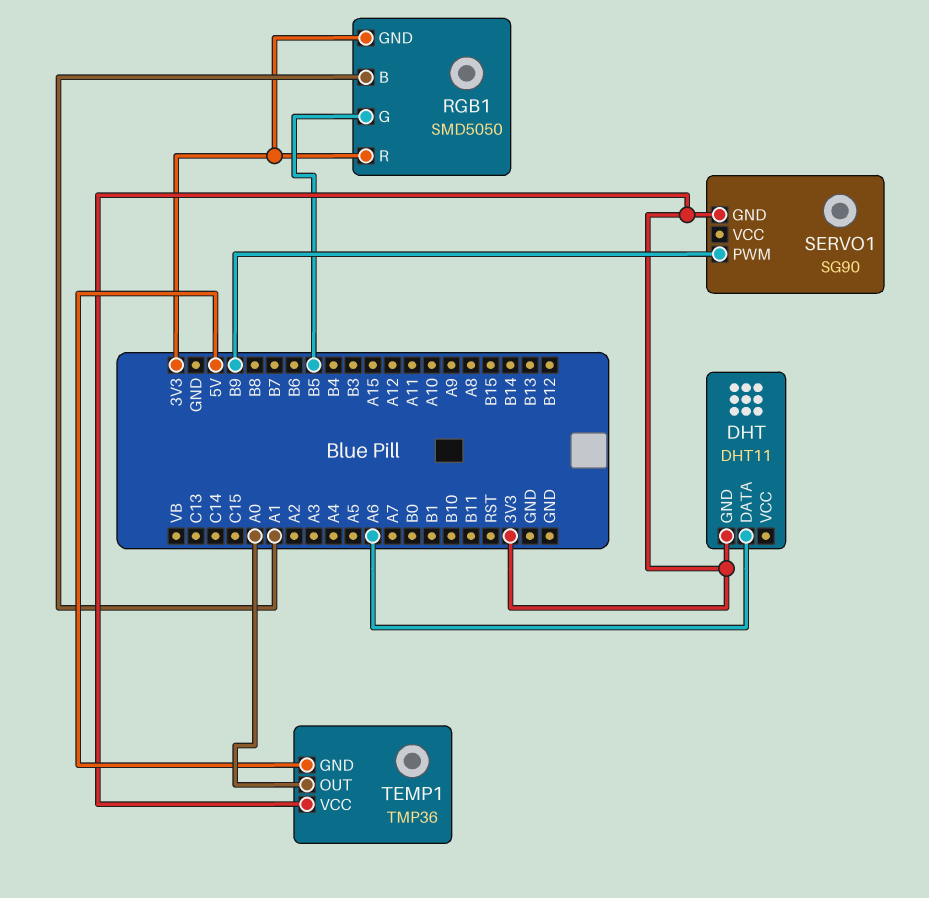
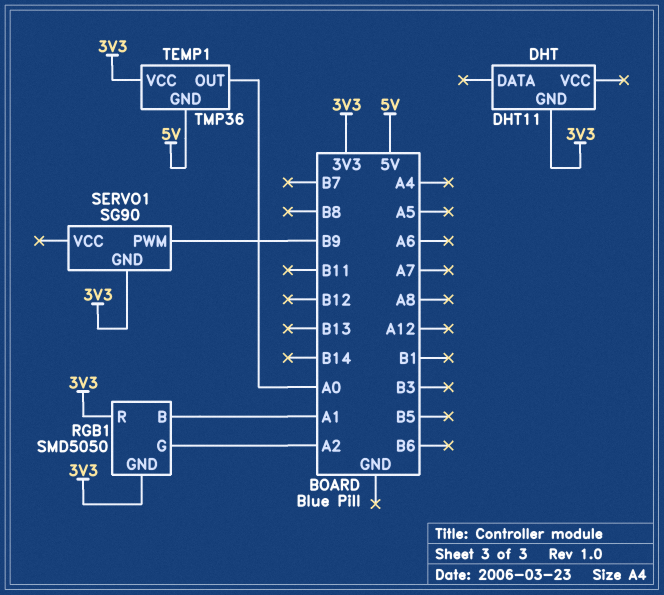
DHT pin DATA: A6 -> none
RGB1 pin G: B5 -> A2

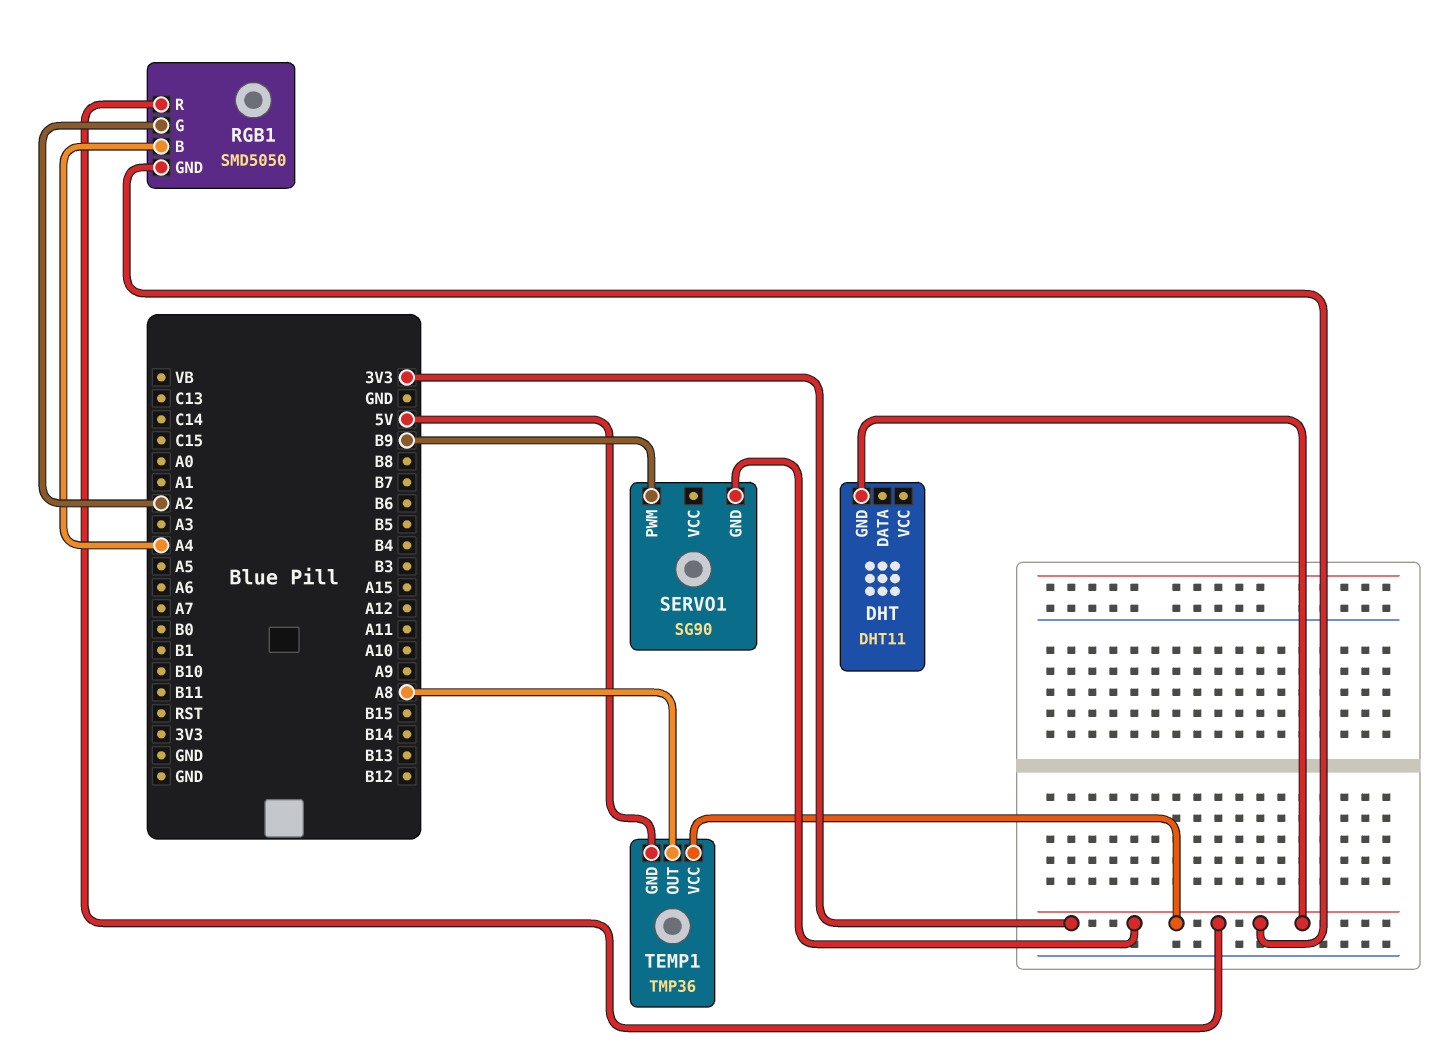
RGB1 pin B: A1 -> A4
TEMP1 pin OUT: A0 -> A8

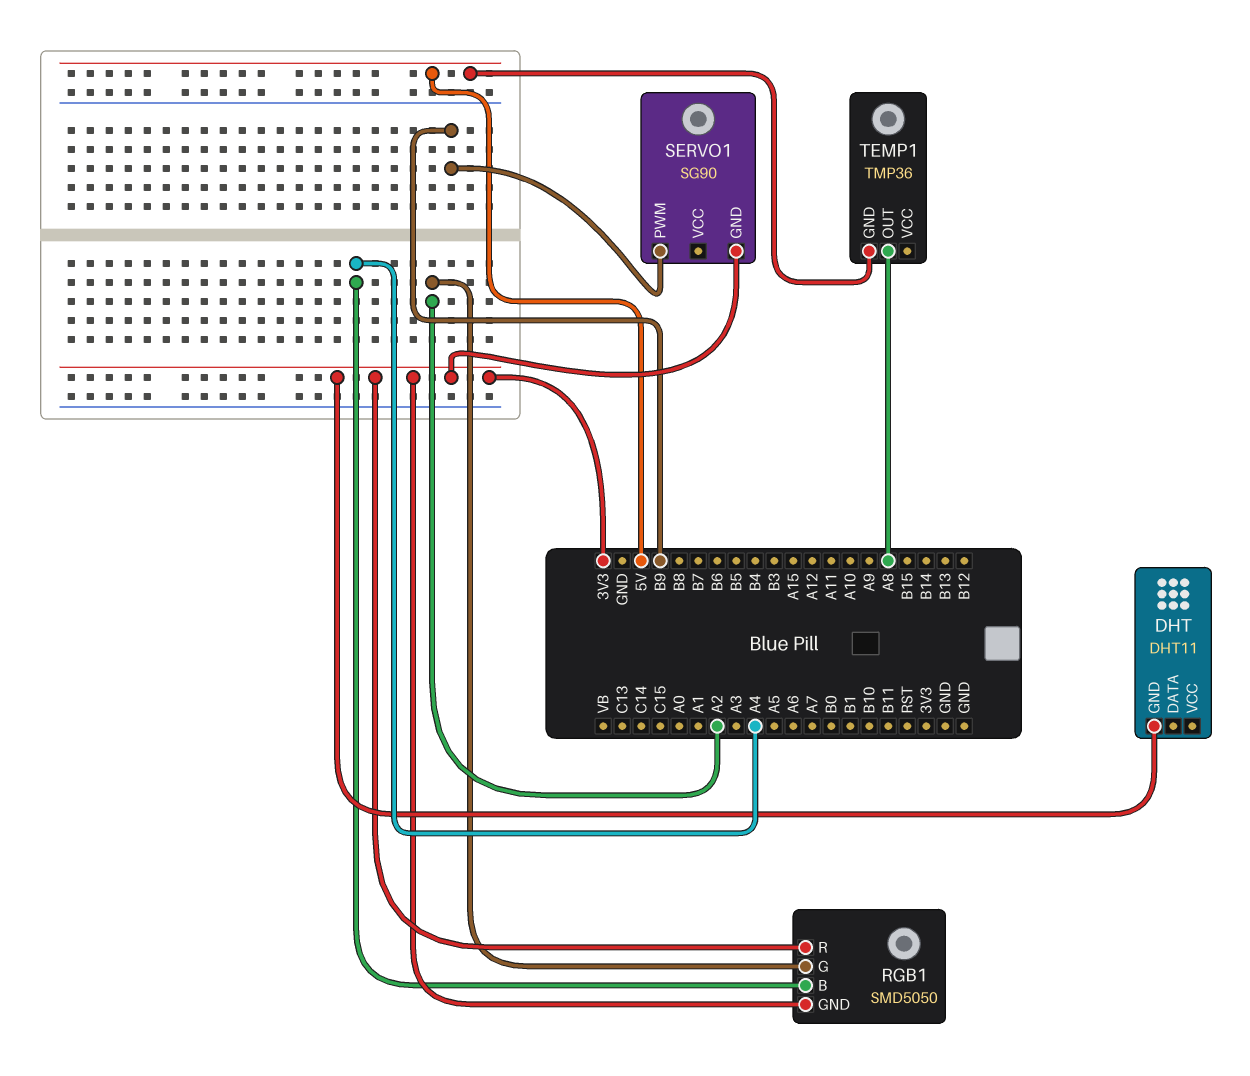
TEMP1 pin VCC: 3V3 -> none

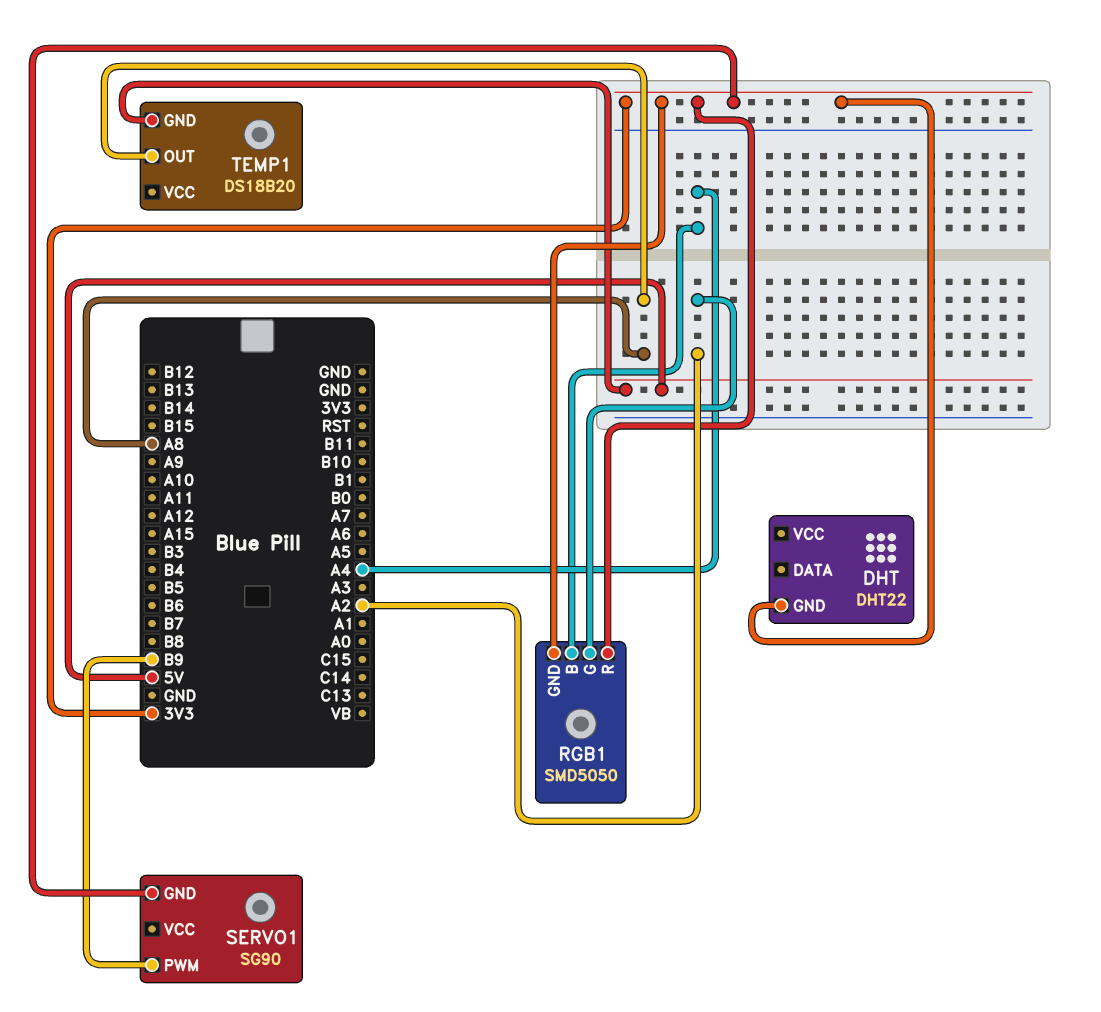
DHT: DHT11 -> DHT22
TEMP1: TMP36 -> DS18B20

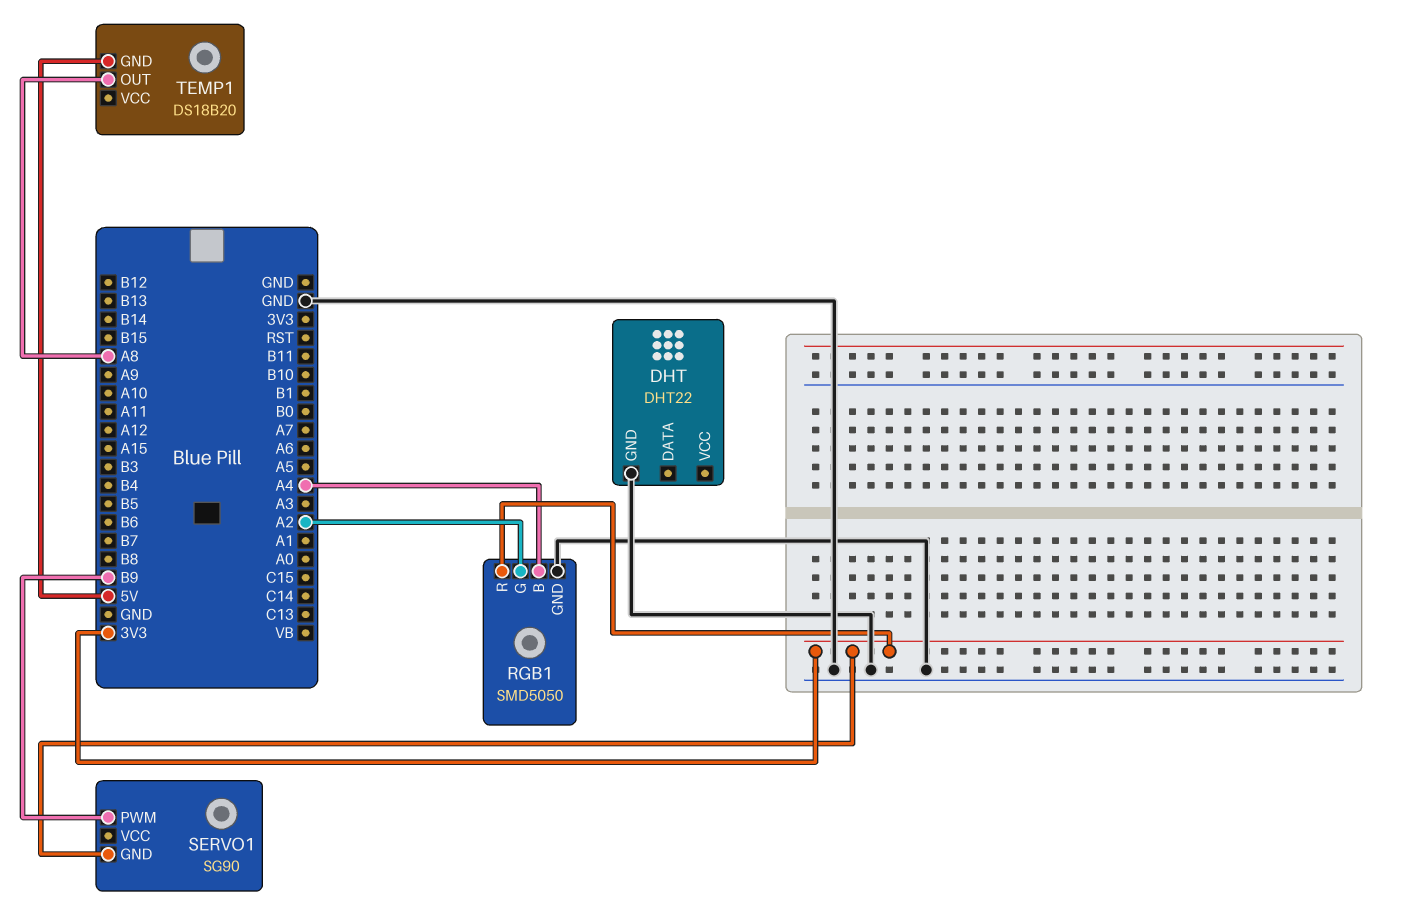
DHT pin GND: 3V3 -> GND
RGB1 pin GND: 3V3 -> GND

